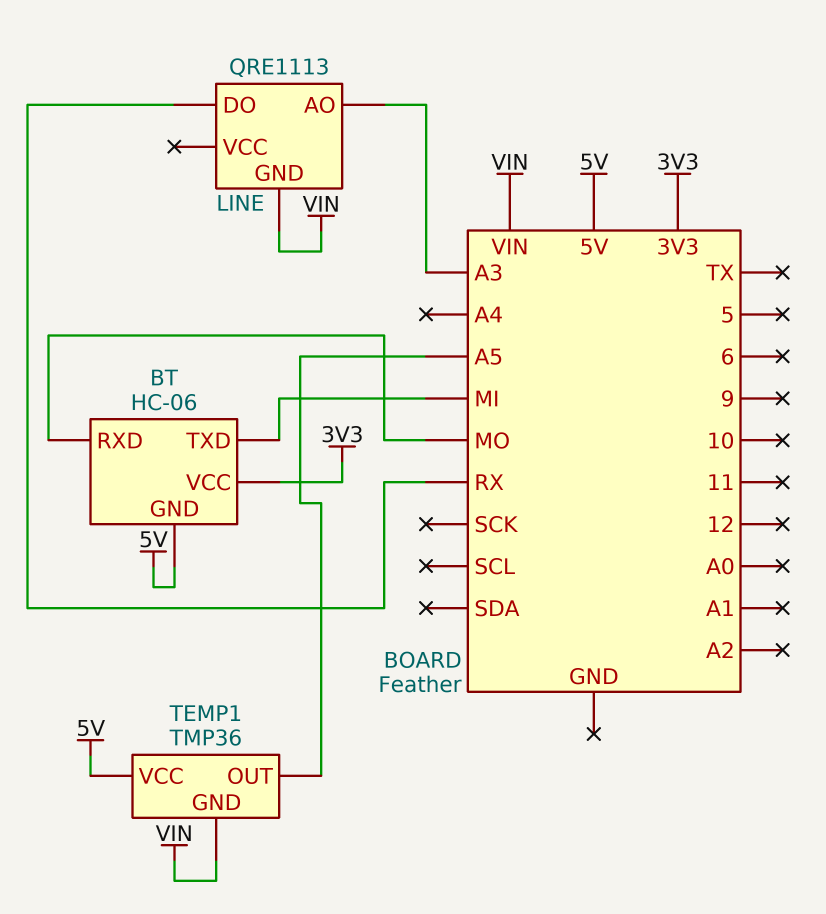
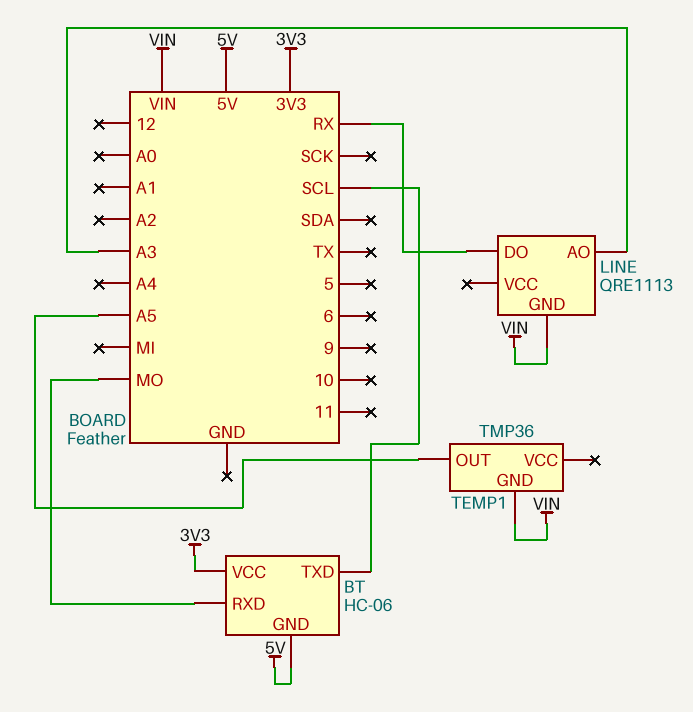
BT pin TXD: MI -> SCL
TEMP1 pin VCC: 5V -> none

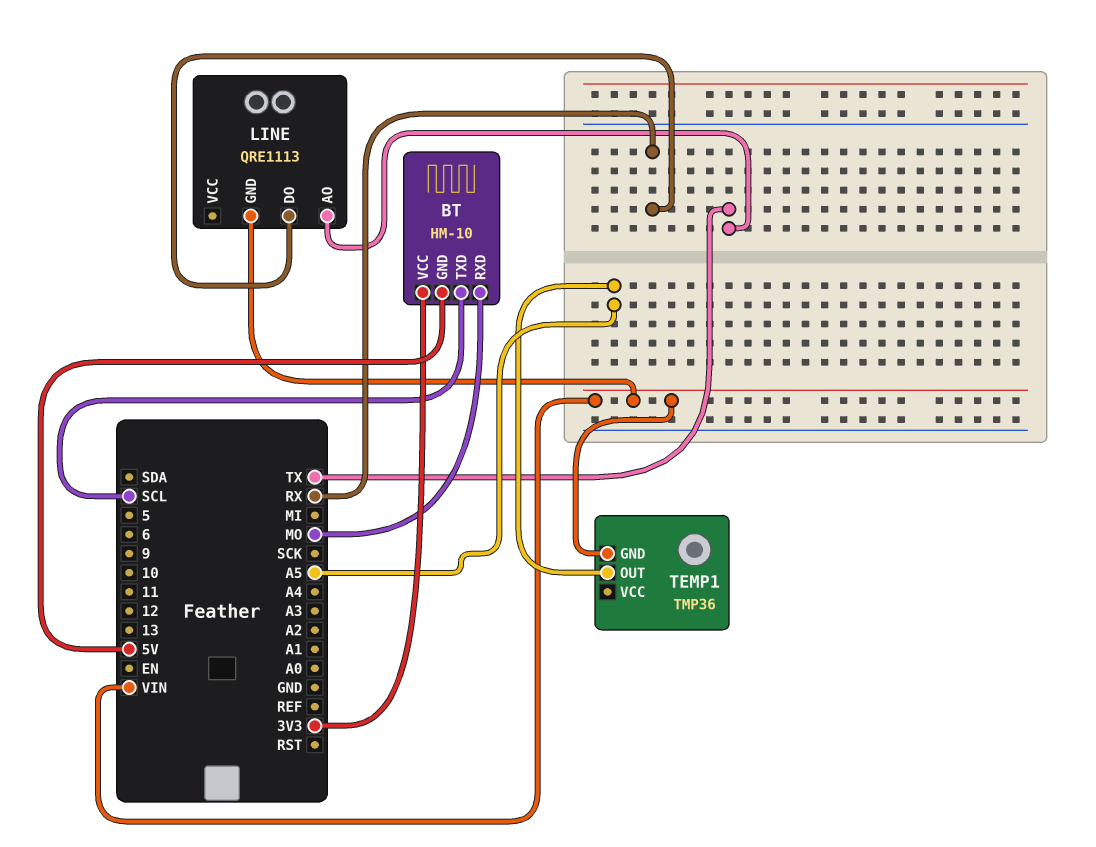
BT: HC-06 -> HM-10
LINE pin AO: A3 -> TX

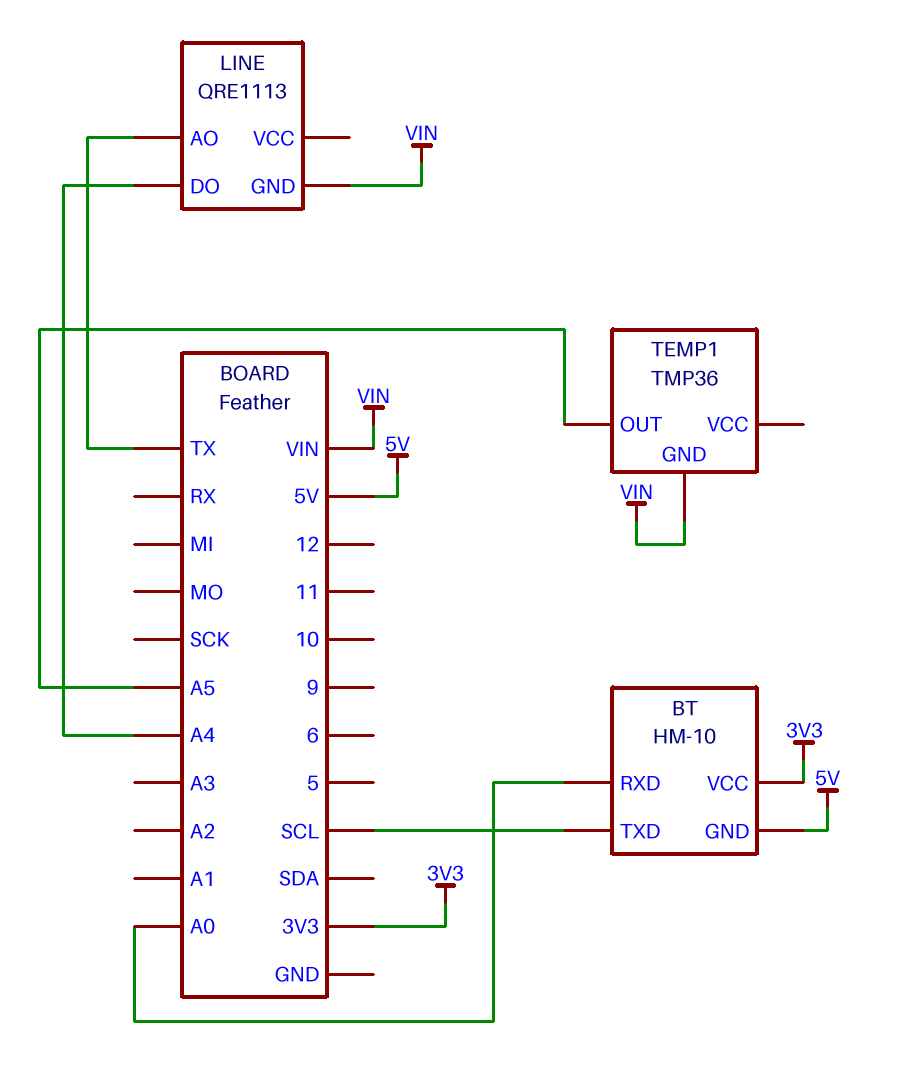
BT pin RXD: MO -> A0
LINE pin DO: RX -> A4

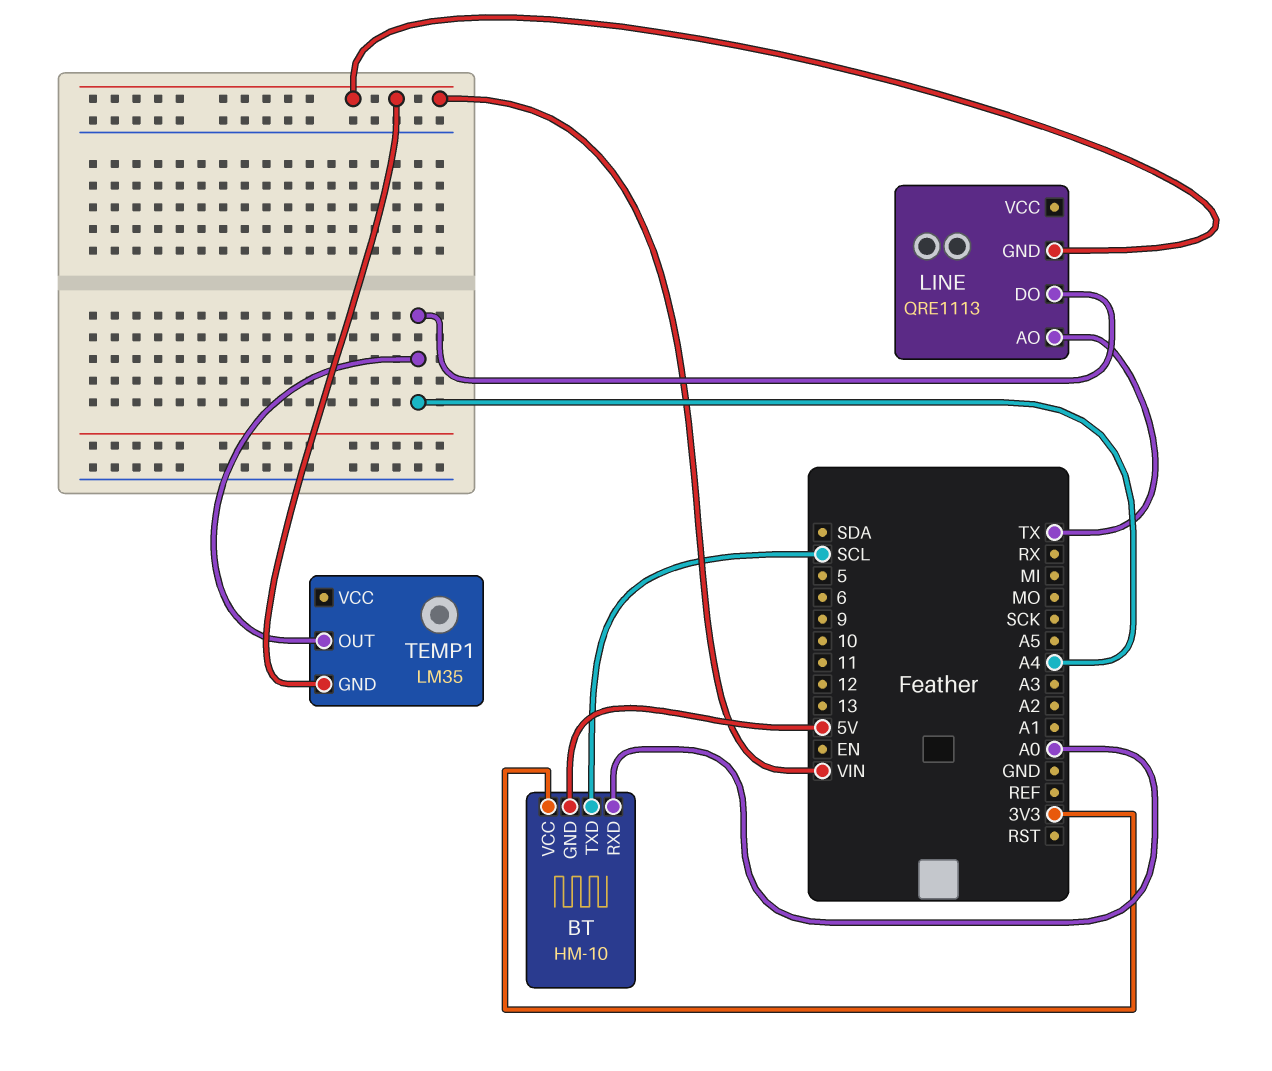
TEMP1: TMP36 -> LM35
TEMP1 pin OUT: A5 -> A4

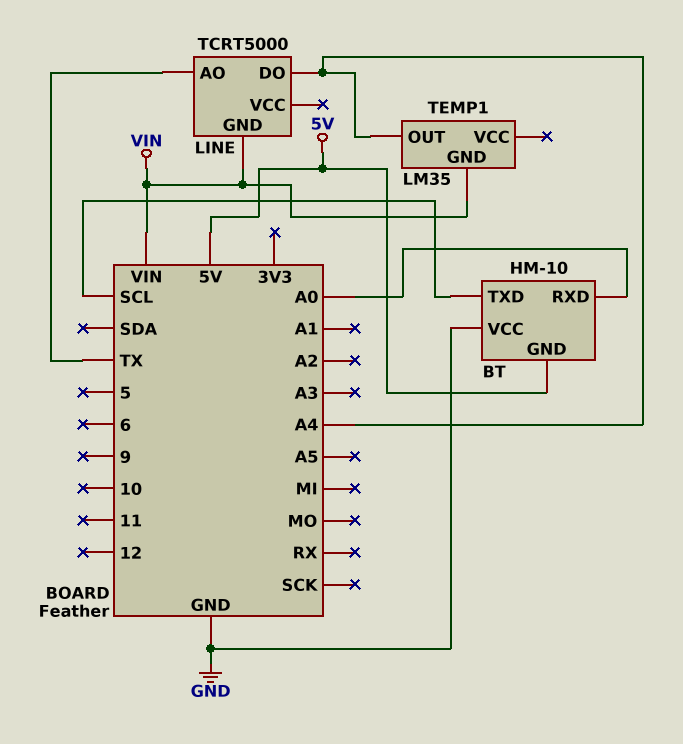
BT pin VCC: 3V3 -> GND
LINE: QRE1113 -> TCRT5000

